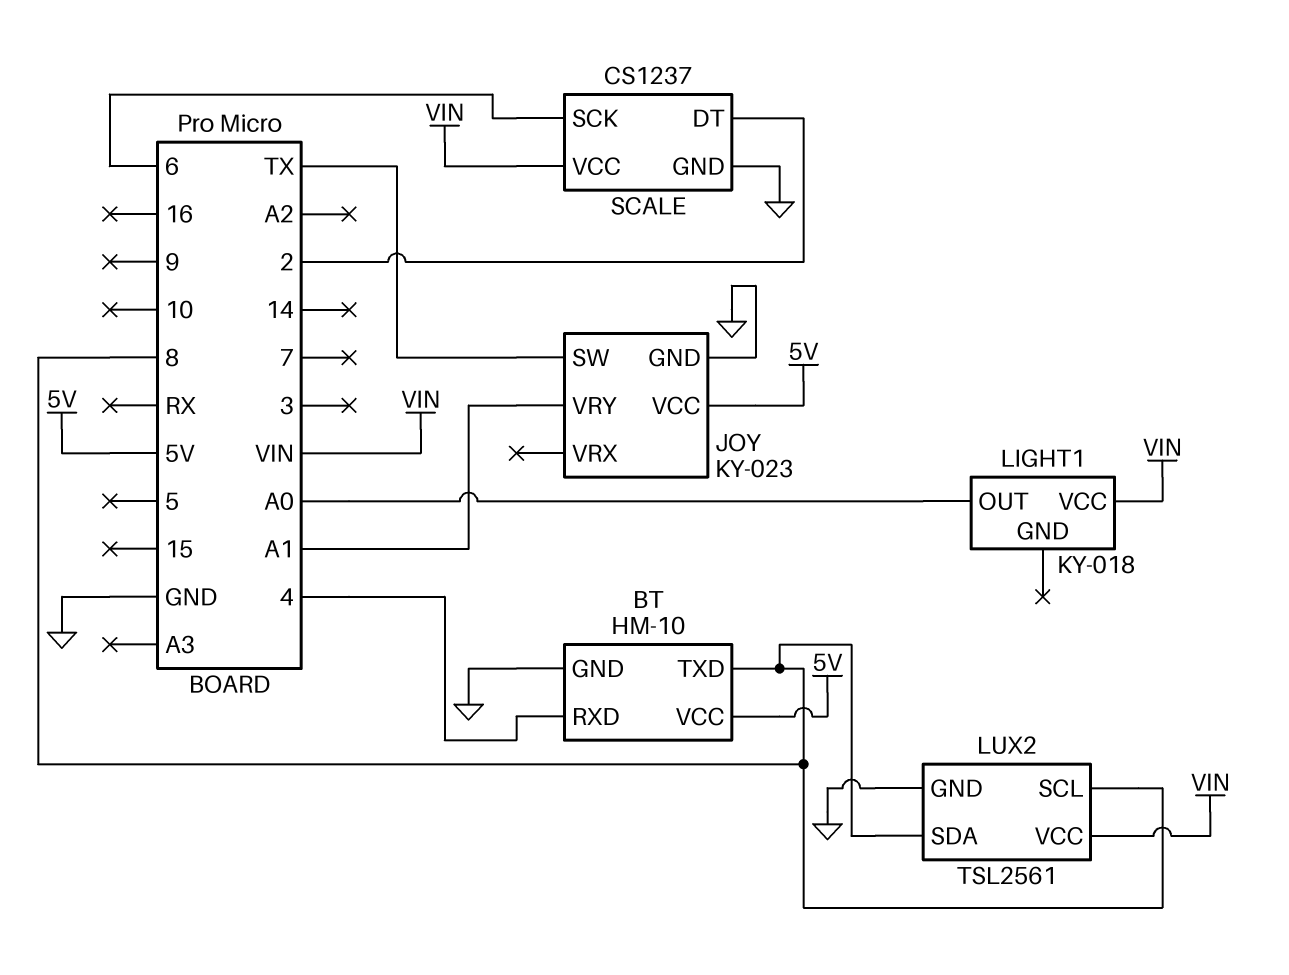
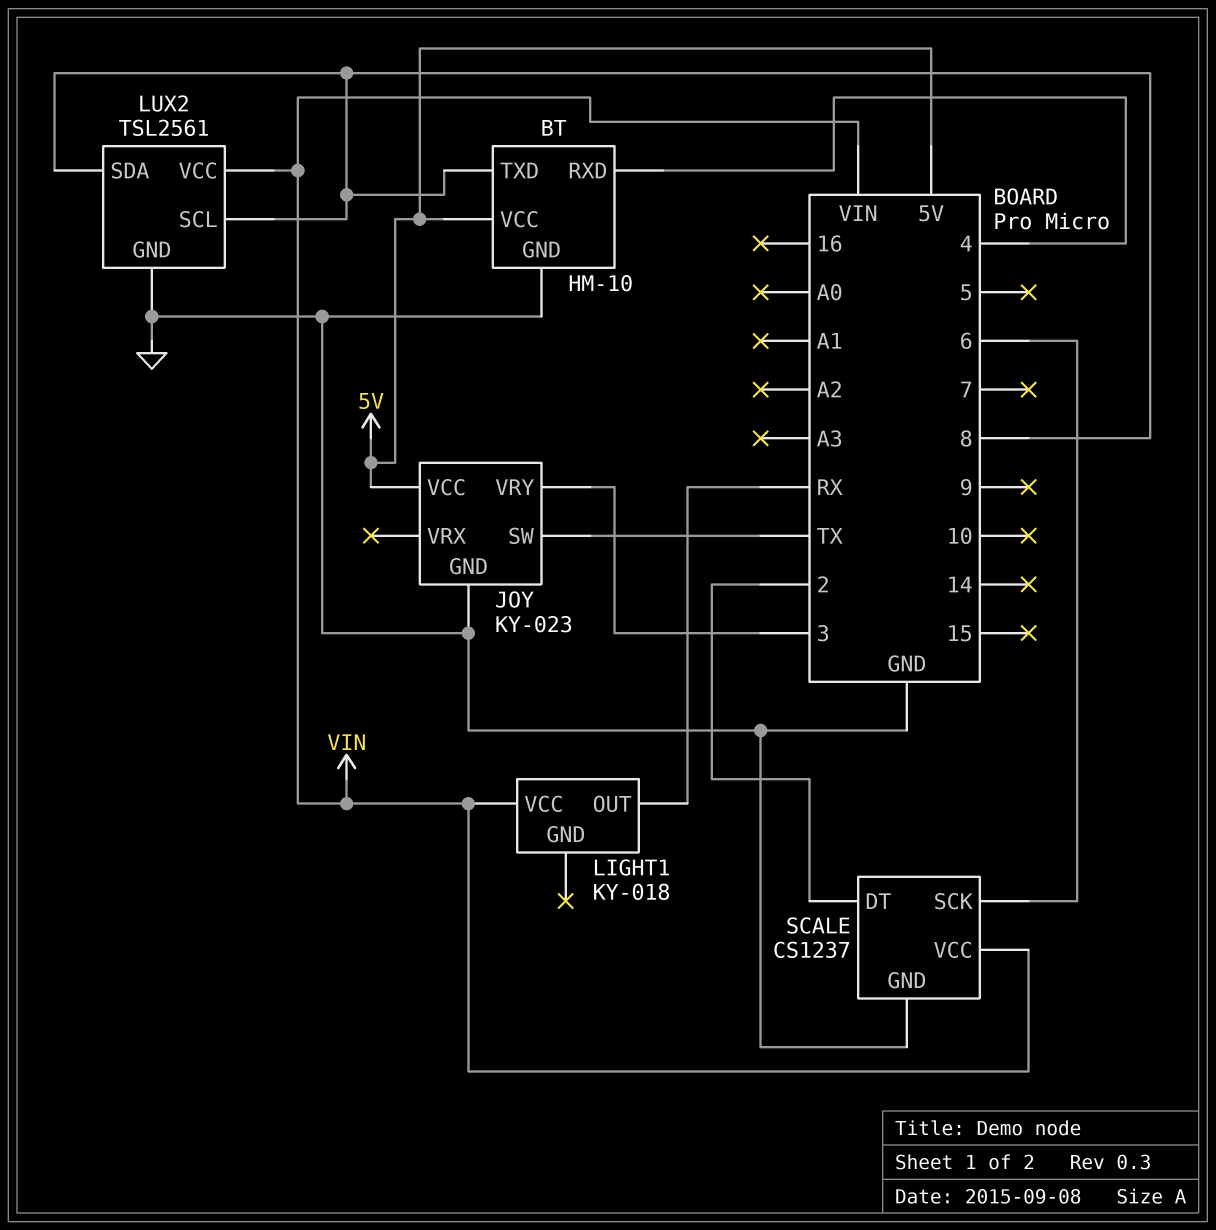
JOY pin VRY: A1 -> 3
LIGHT1 pin OUT: A0 -> RX

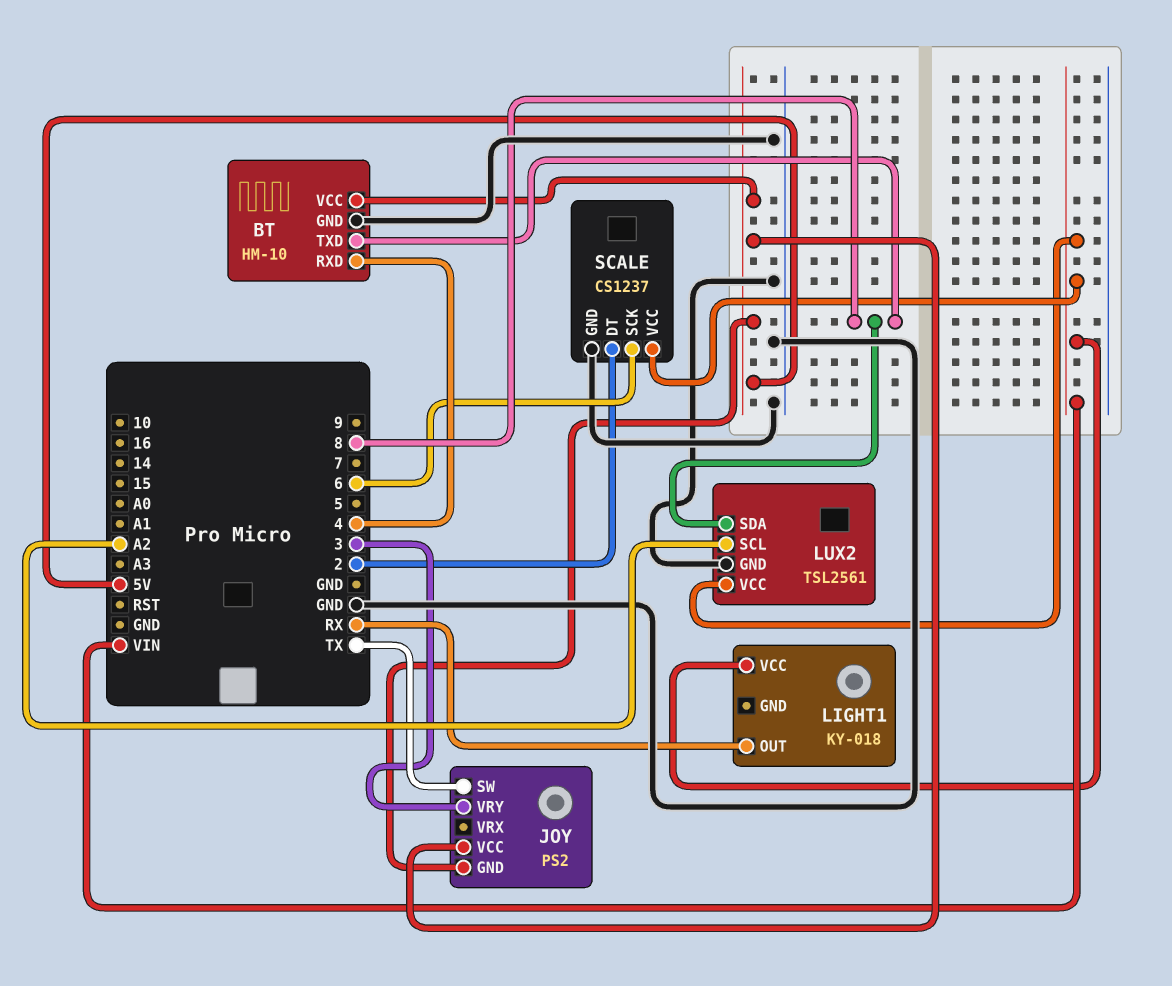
JOY: KY-023 -> PS2
JOY pin GND: GND -> 5V
LUX2 pin SCL: 8 -> A2

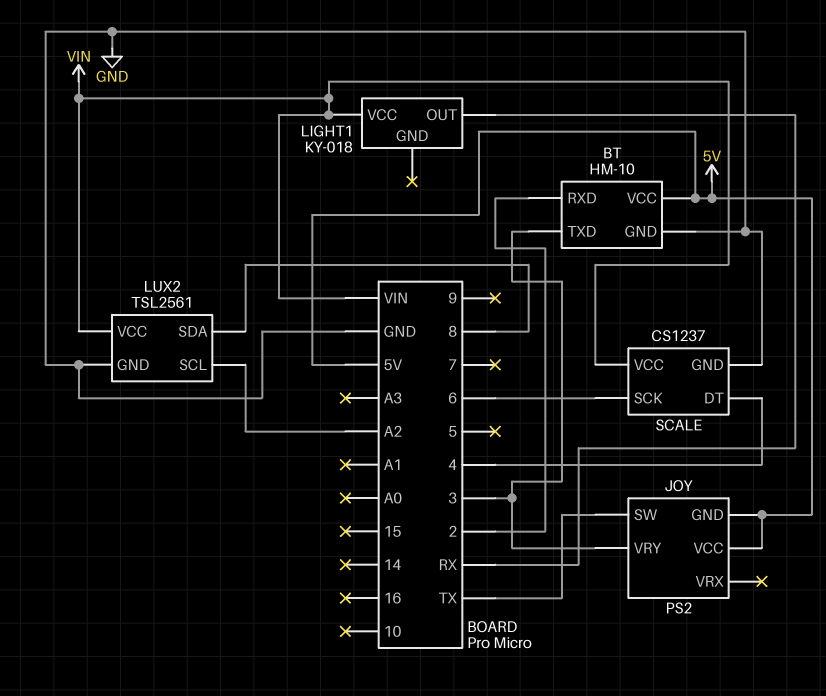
BT pin RXD: 4 -> 2
BT pin TXD: 8 -> 3
SCALE pin DT: 2 -> 4

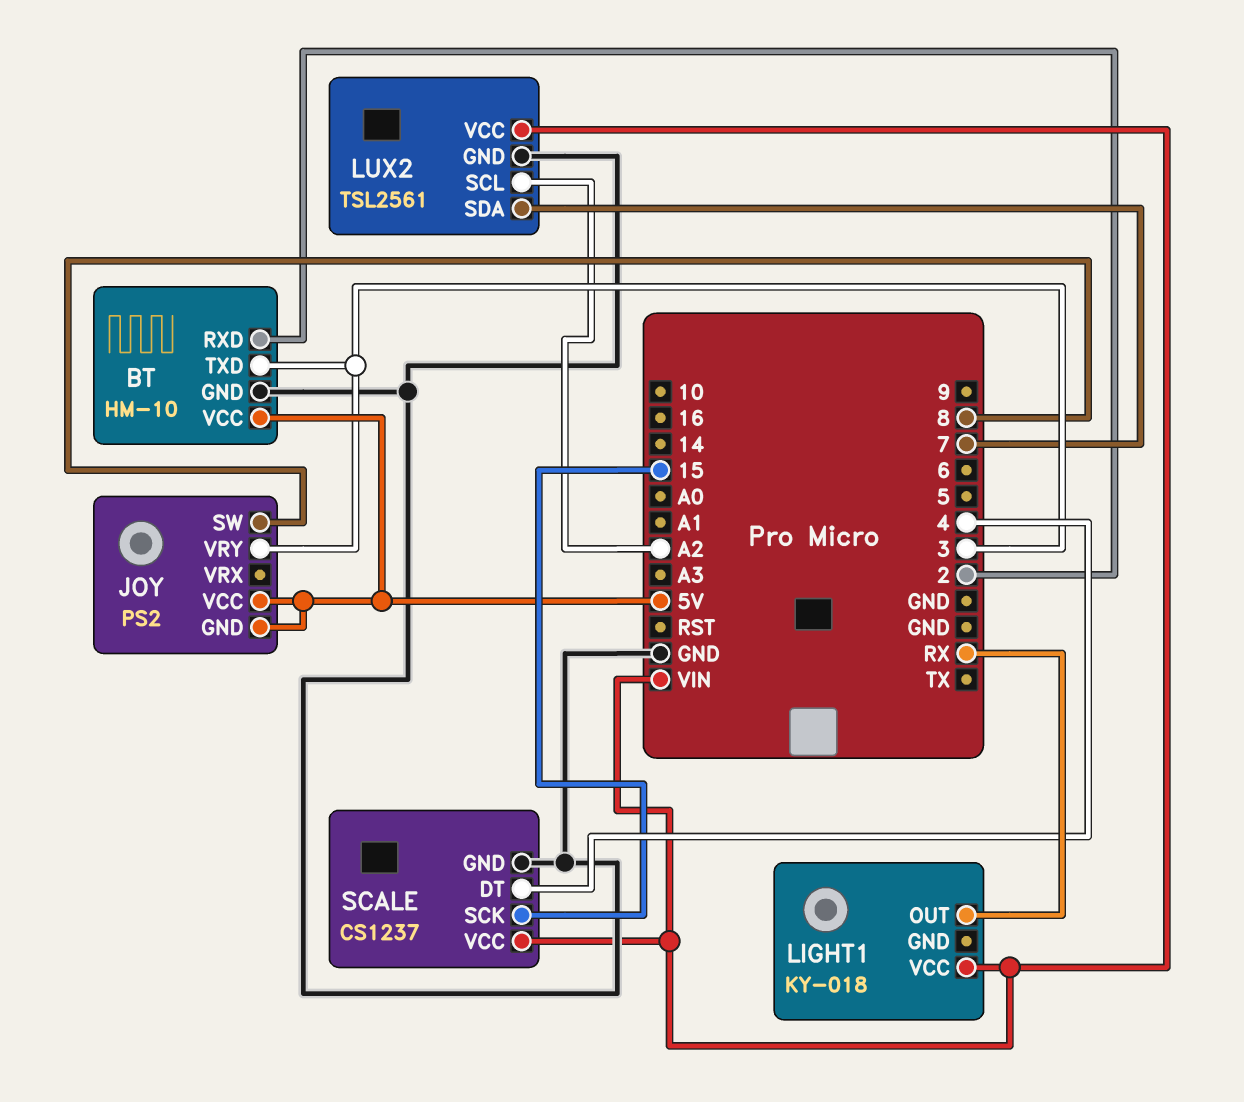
JOY pin SW: TX -> 8
LUX2 pin SDA: 8 -> 7
SCALE pin SCK: 6 -> 15

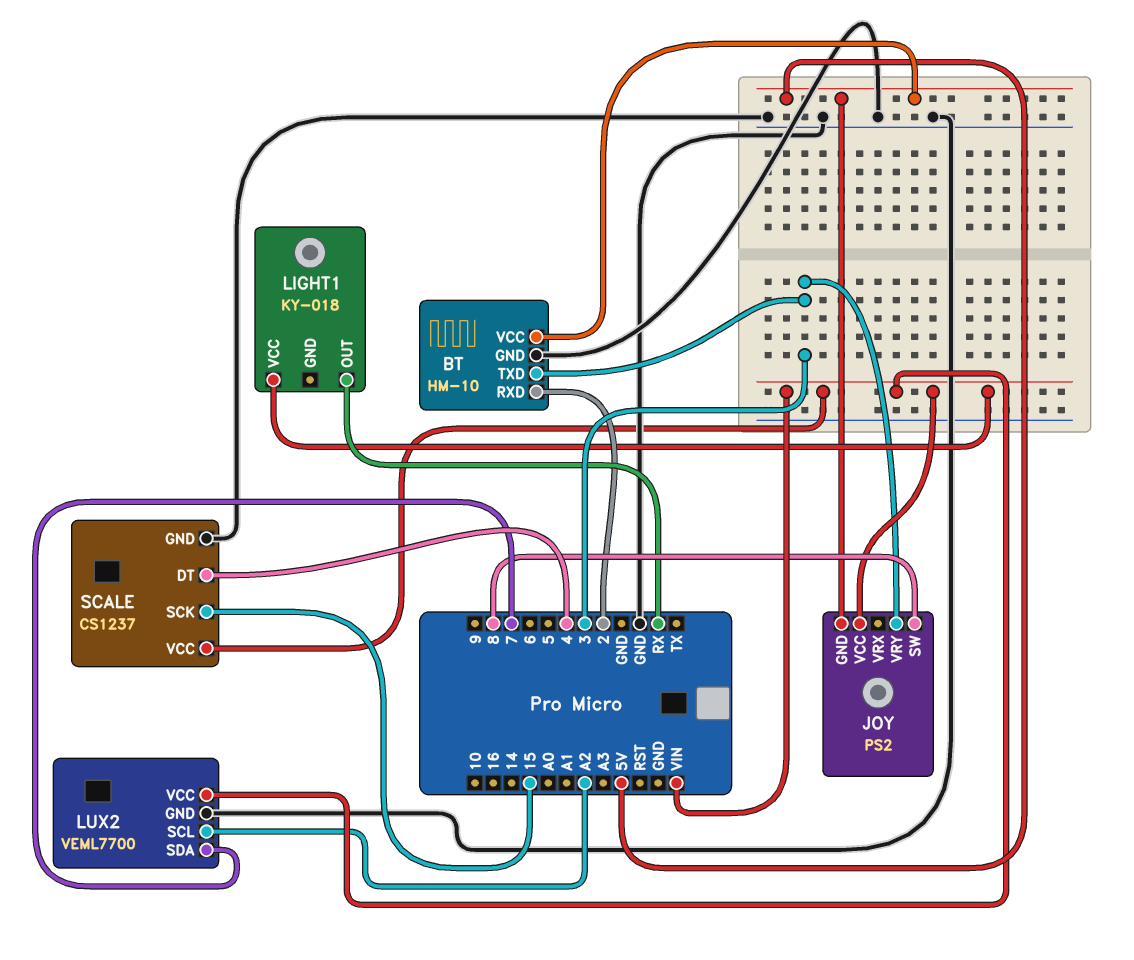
JOY pin VCC: 5V -> VIN
LUX2: TSL2561 -> VEML7700

